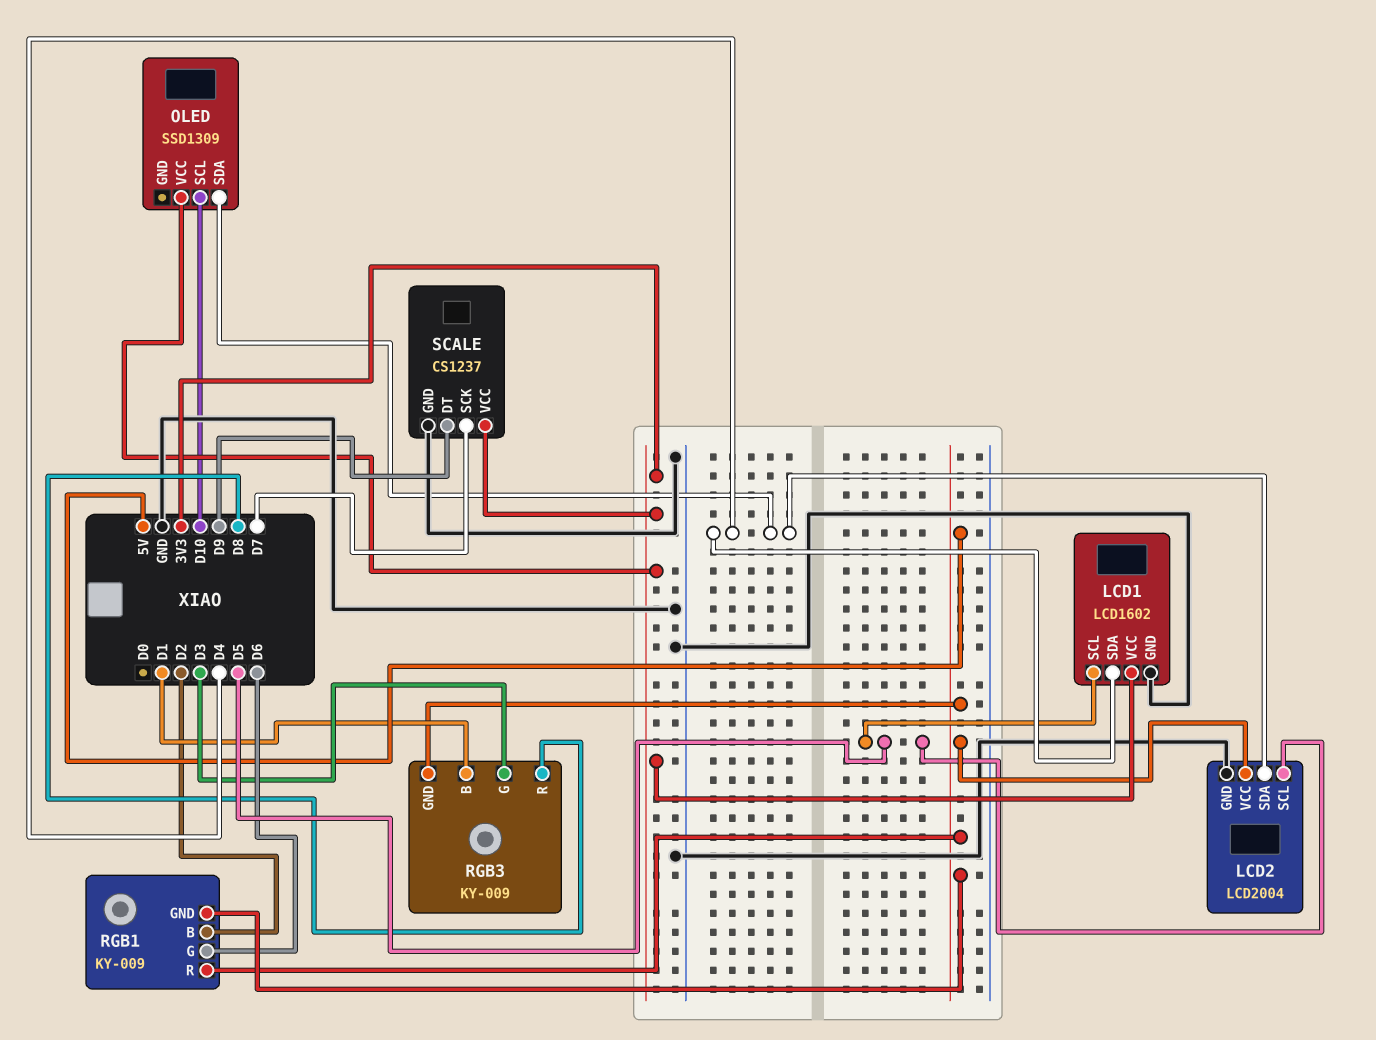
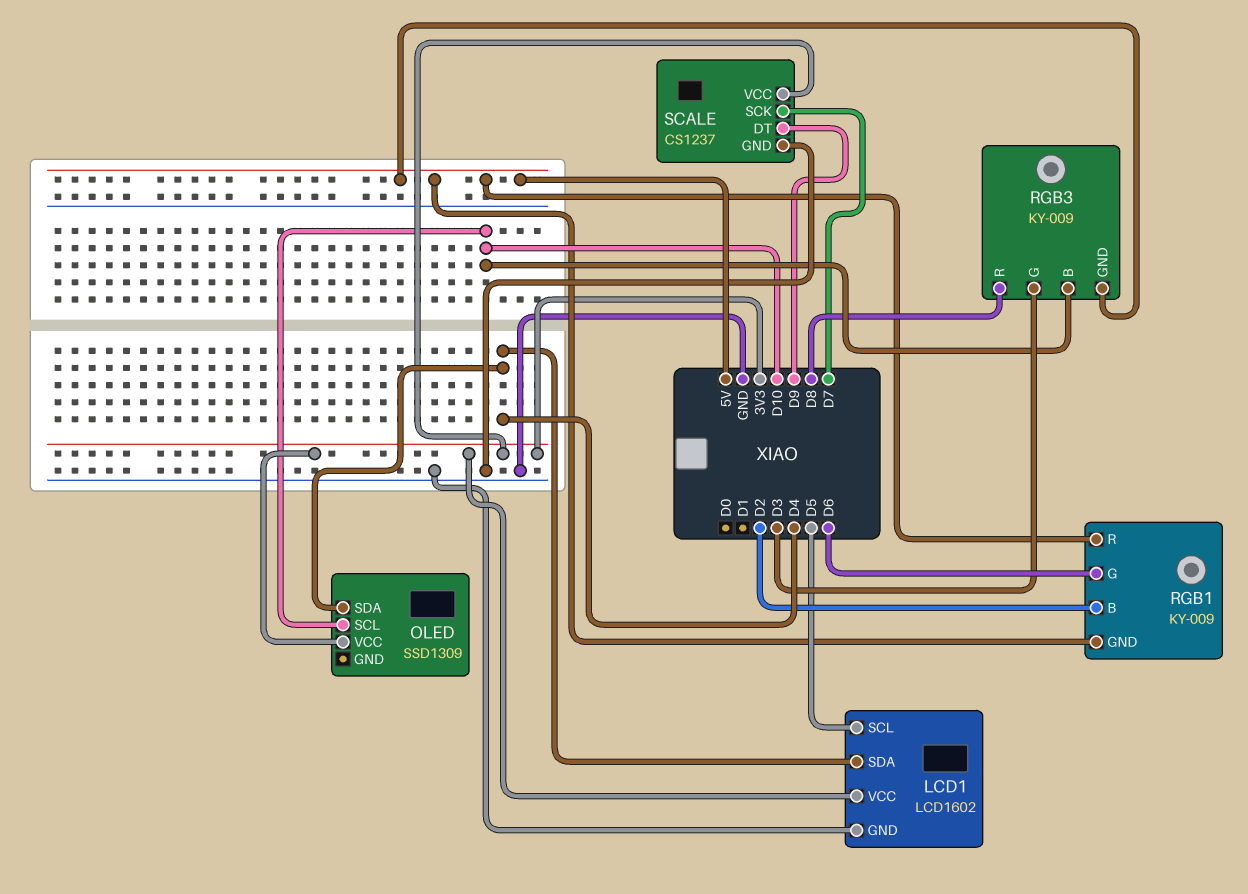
LCD2: LCD2004 -> none
LCD2 pin GND: GND -> none
LCD2 pin SCL: D5 -> none
LCD2 pin SDA: D4 -> none
LCD2 pin VCC: 5V -> none
RGB3 pin B: D1 -> D10

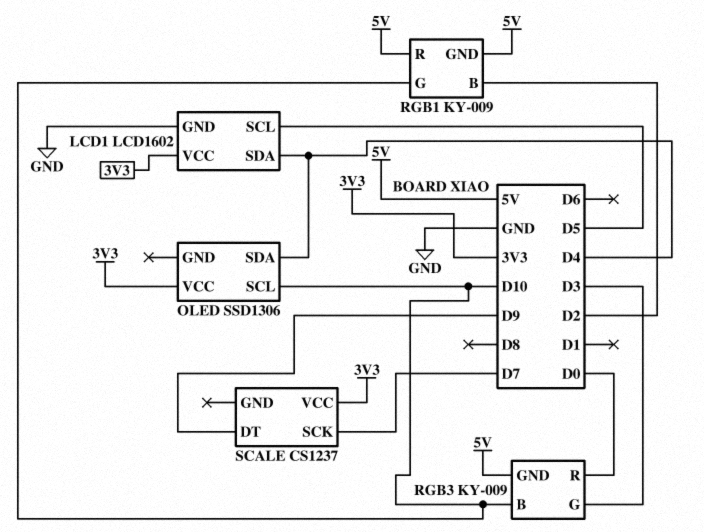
OLED: SSD1309 -> SSD1306
RGB1 pin G: D6 -> D10
RGB3 pin R: D8 -> D0
SCALE pin GND: GND -> none

